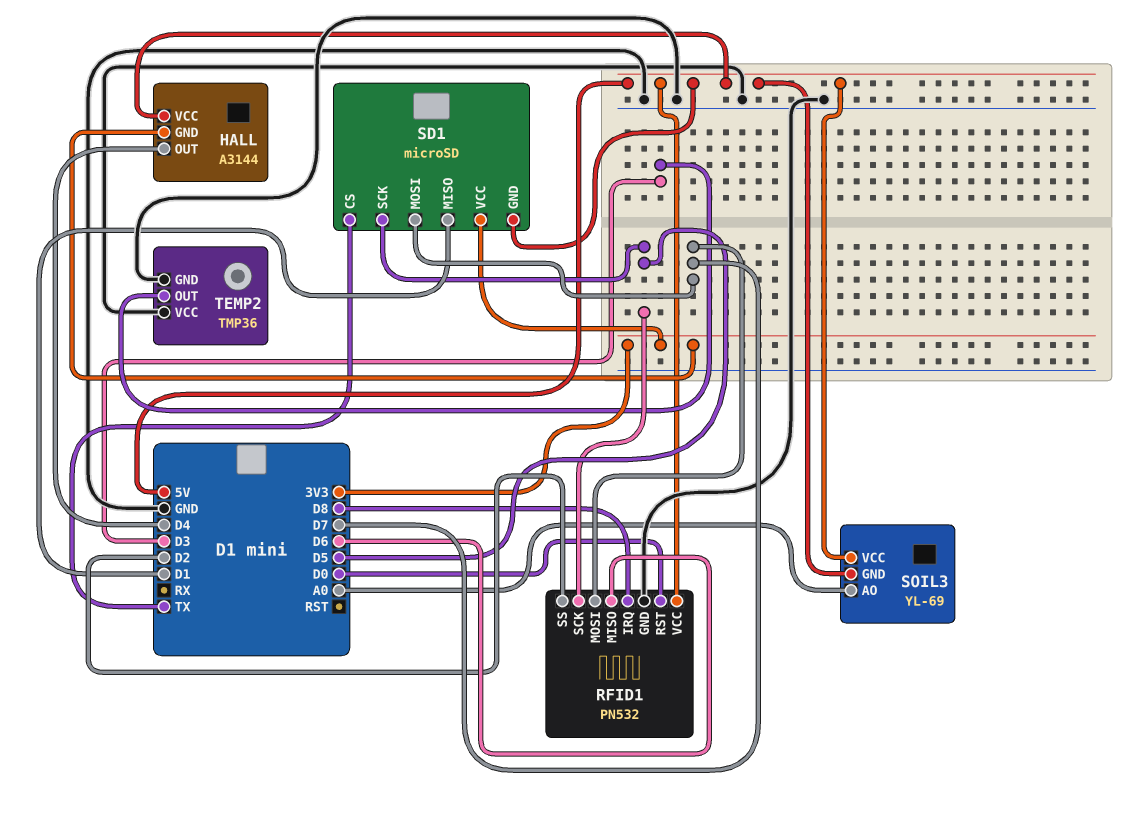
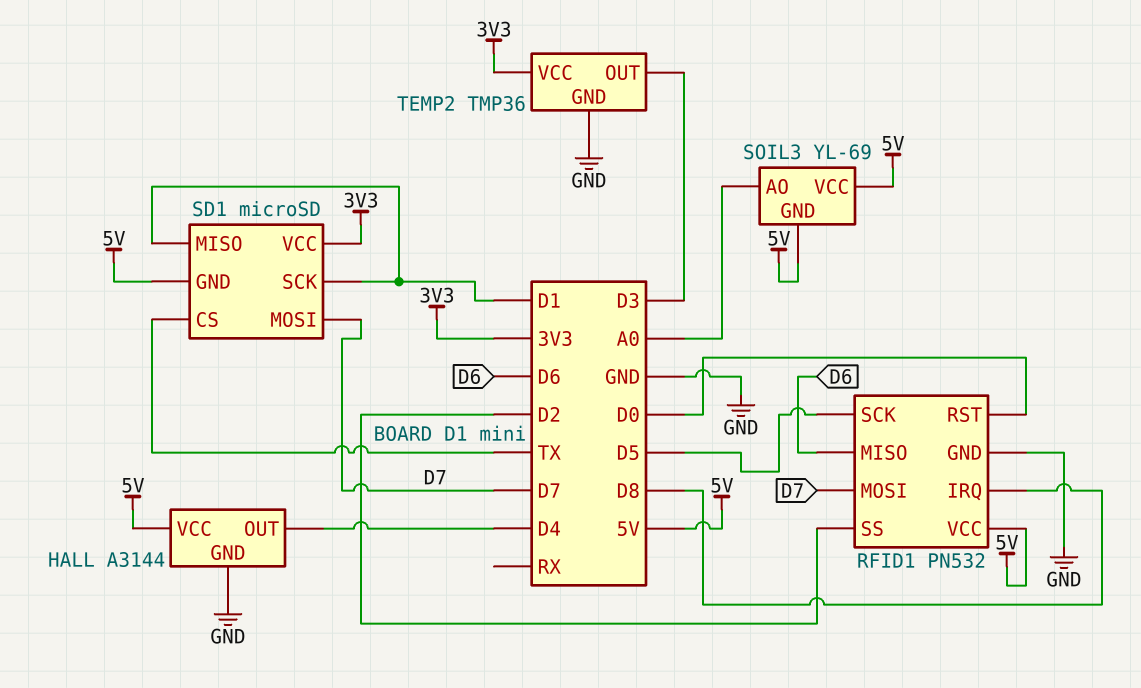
HALL pin GND: 3V3 -> GND
SD1 pin SCK: D5 -> D1
TEMP2 pin VCC: GND -> 3V3

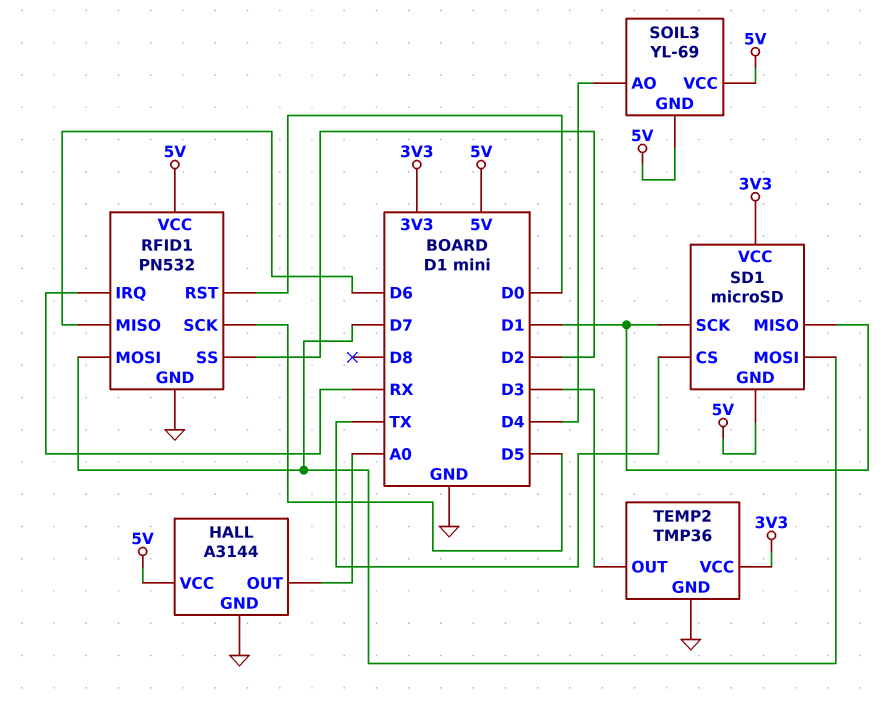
HALL pin OUT: D4 -> A0
RFID1 pin IRQ: D8 -> RX
SOIL3 pin AO: A0 -> D4

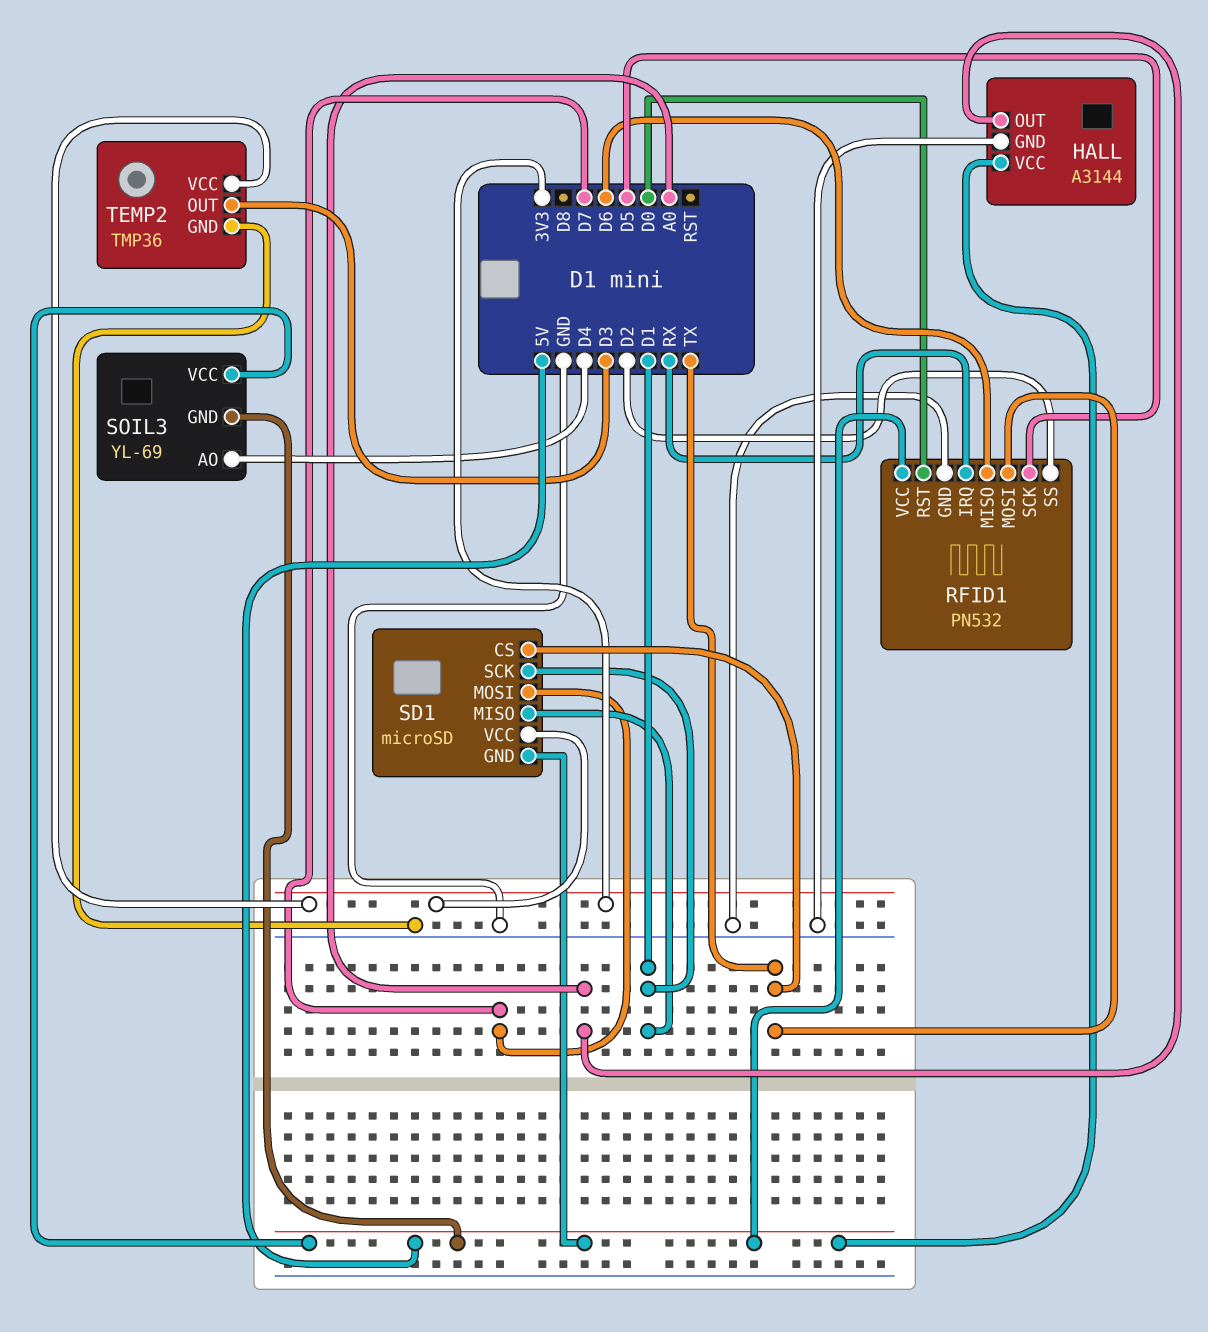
RFID1 pin MOSI: D7 -> TX

